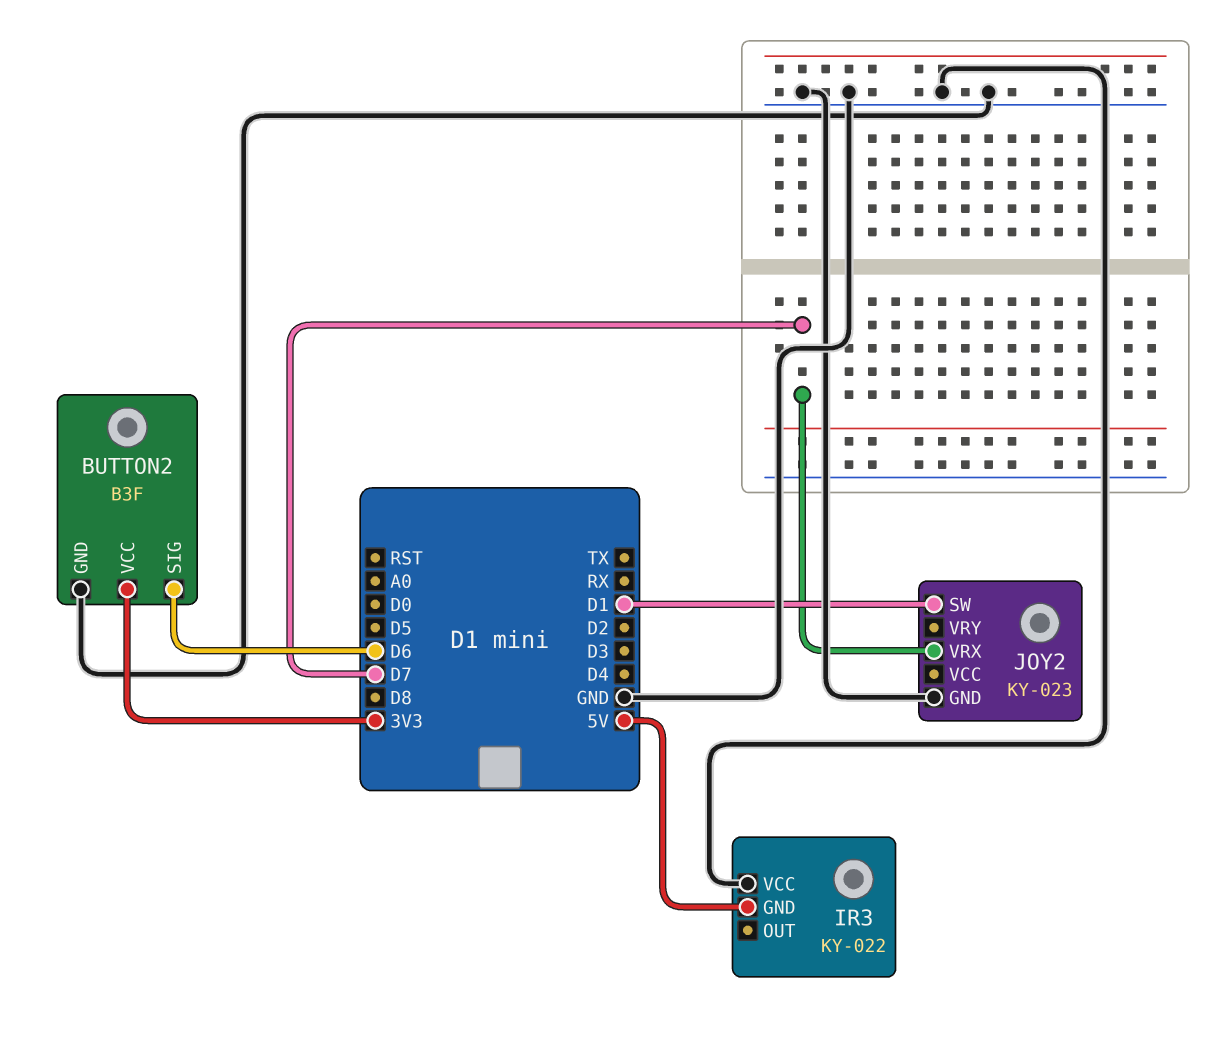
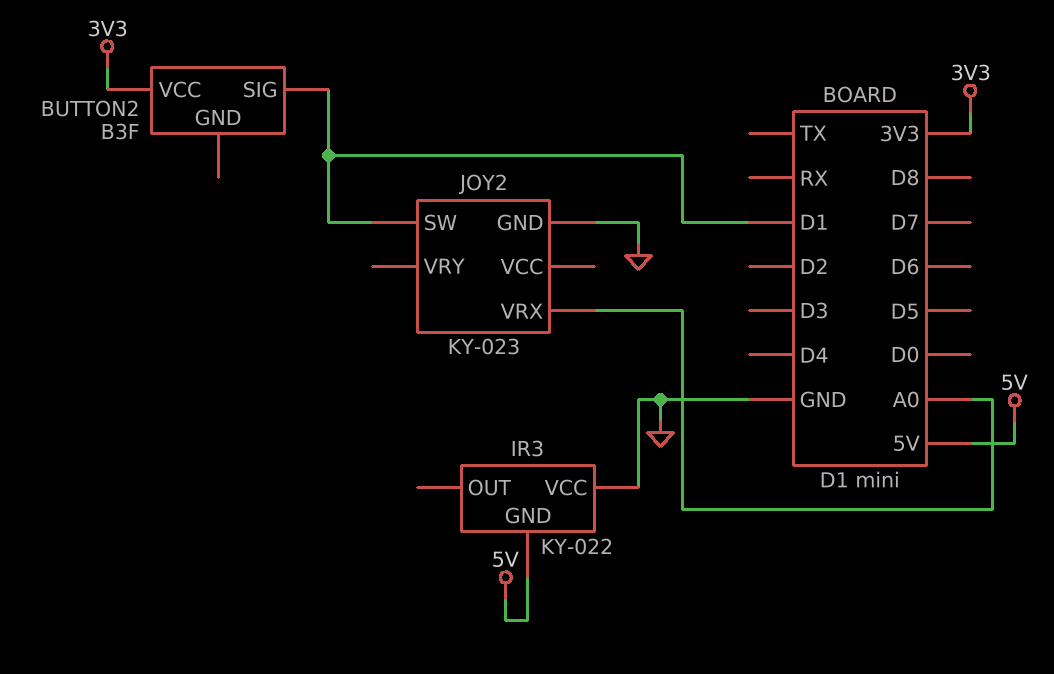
BUTTON2 pin GND: GND -> none
BUTTON2 pin SIG: D6 -> D1
JOY2 pin VRX: D7 -> A0

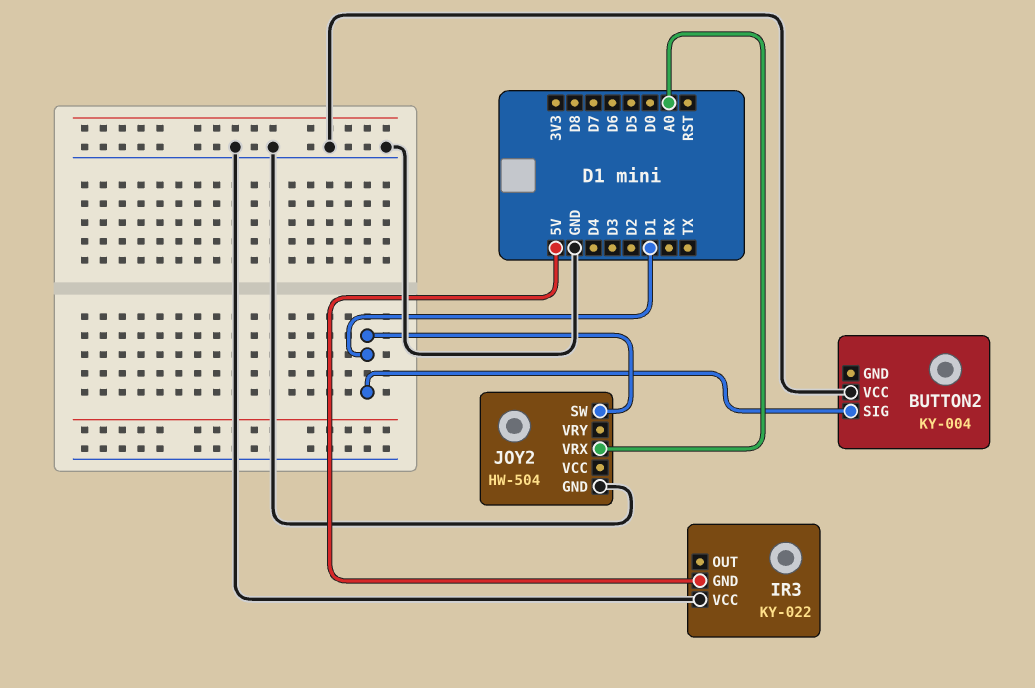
BUTTON2: B3F -> KY-004
BUTTON2 pin VCC: 3V3 -> GND
JOY2: KY-023 -> HW-504

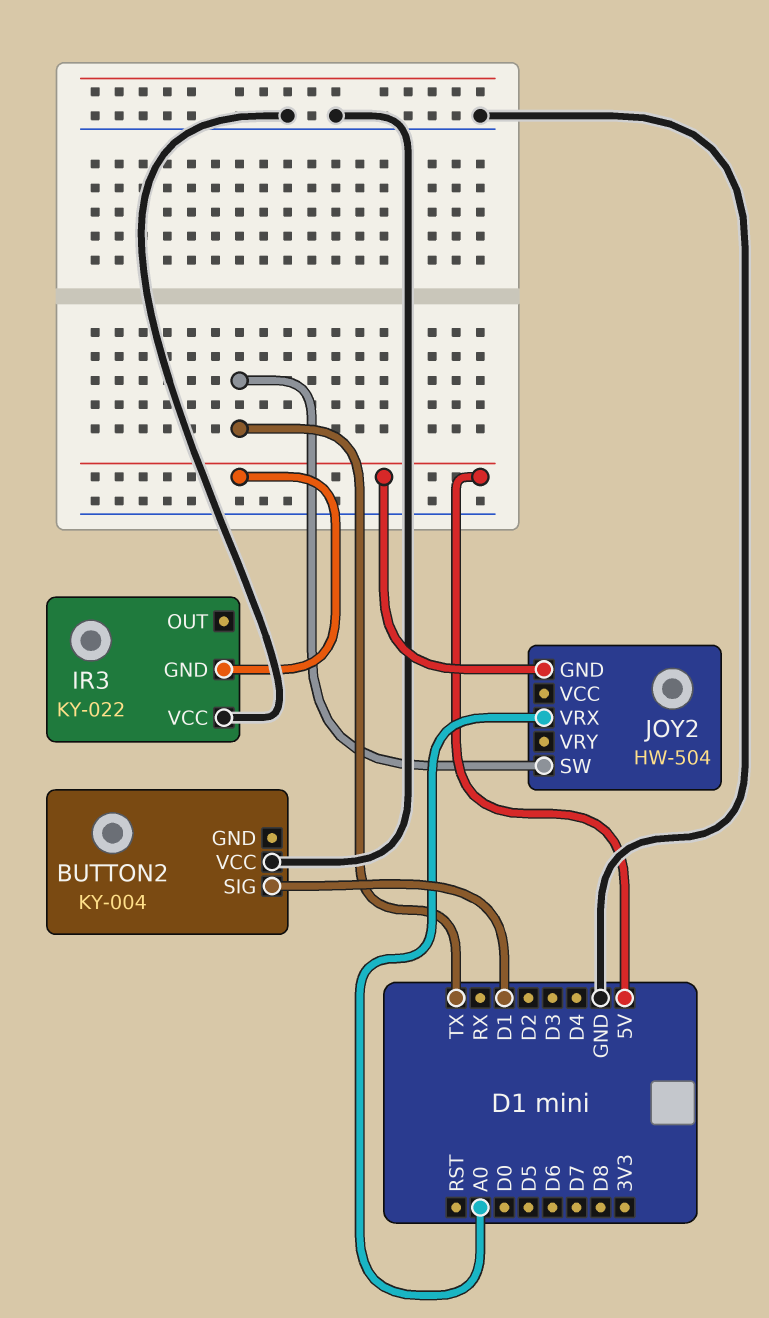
JOY2 pin GND: GND -> 5V
JOY2 pin SW: D1 -> TX

